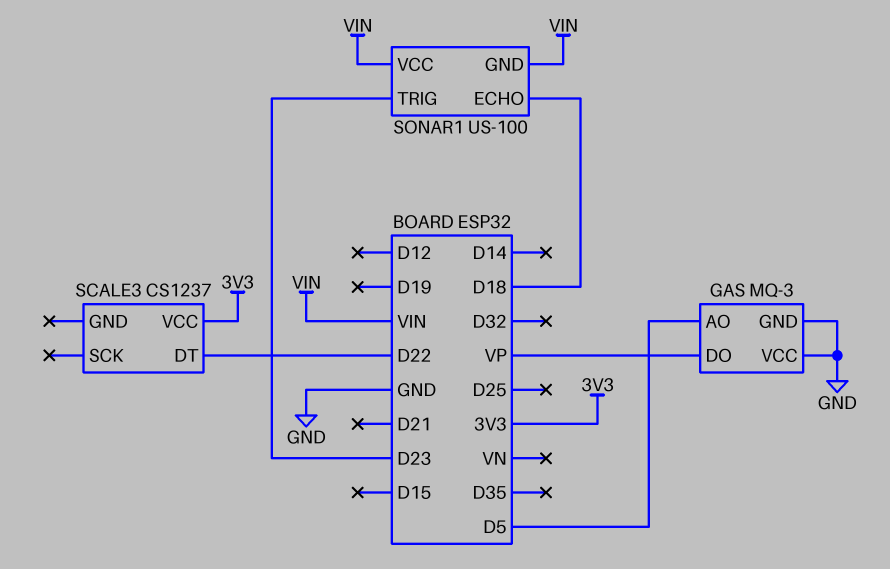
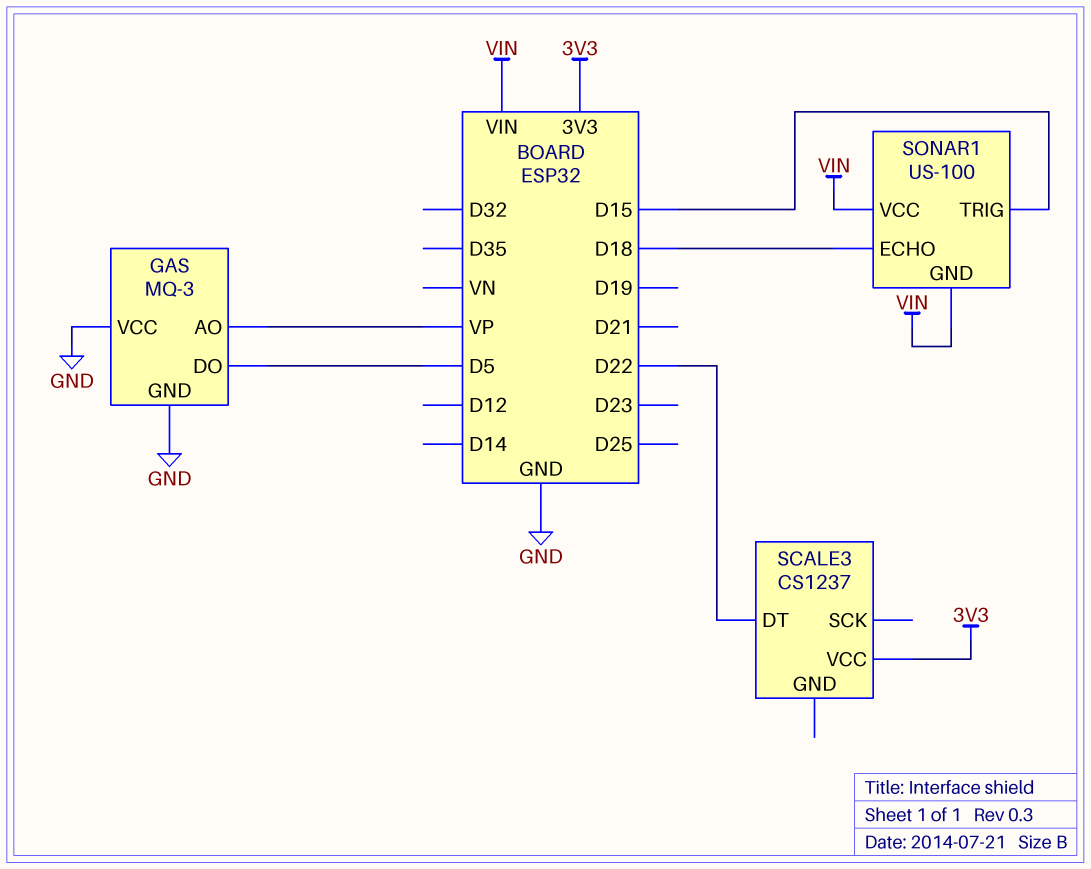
GAS pin AO: D5 -> VP
GAS pin DO: VP -> D5
SONAR1 pin TRIG: D23 -> D15

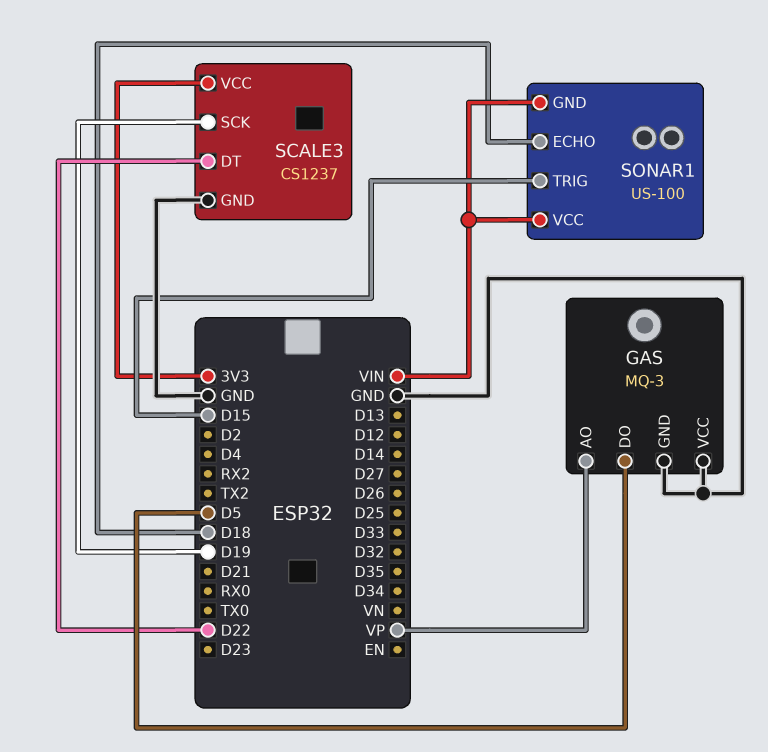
SCALE3 pin GND: none -> GND
SCALE3 pin SCK: none -> D19

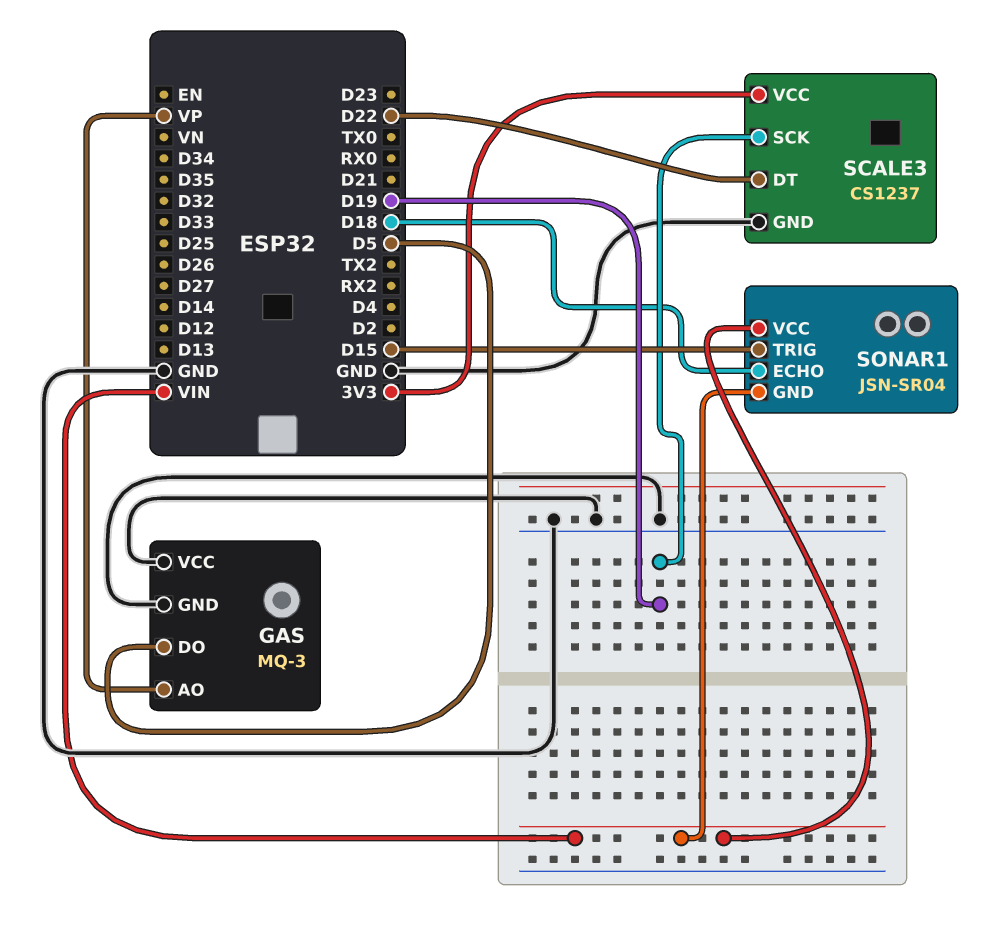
SONAR1: US-100 -> JSN-SR04

